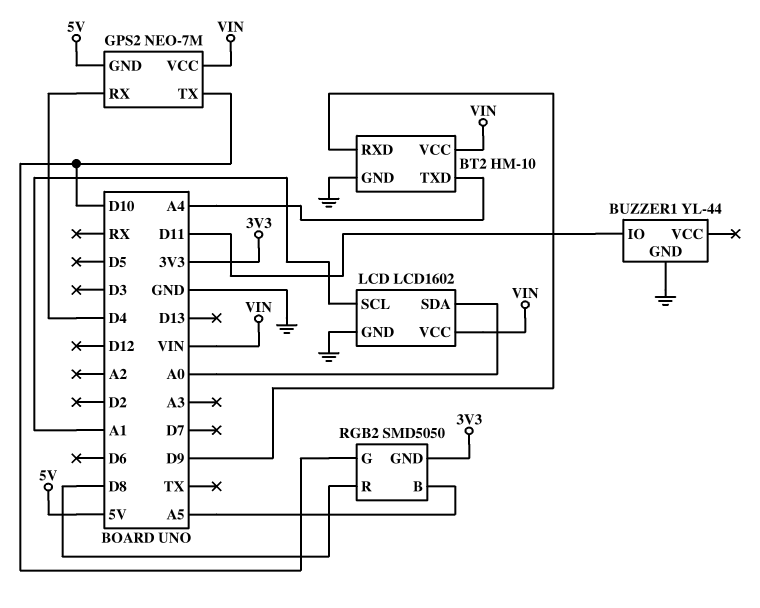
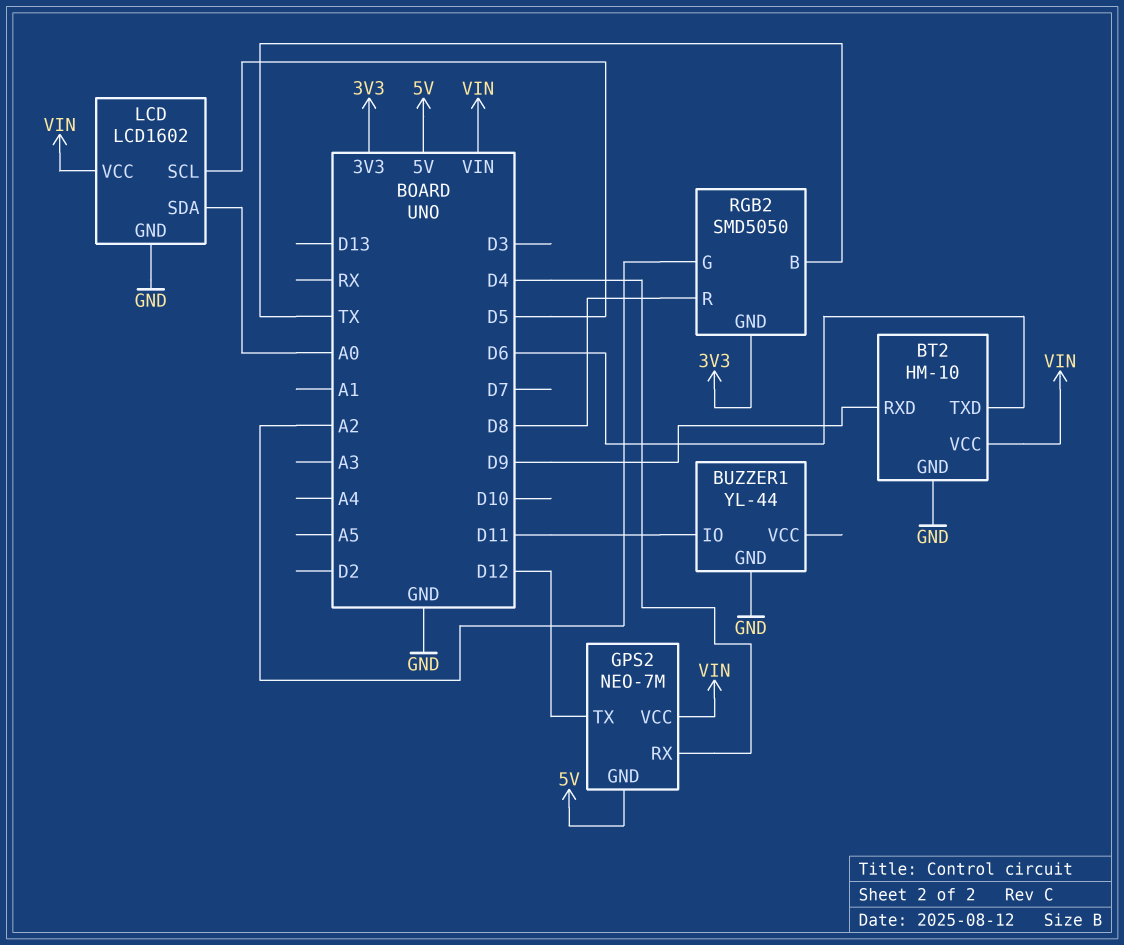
BT2 pin TXD: A4 -> D6
GPS2 pin TX: D10 -> D12
LCD pin SCL: A1 -> D5
RGB2 pin B: A5 -> TX
RGB2 pin G: D10 -> A2

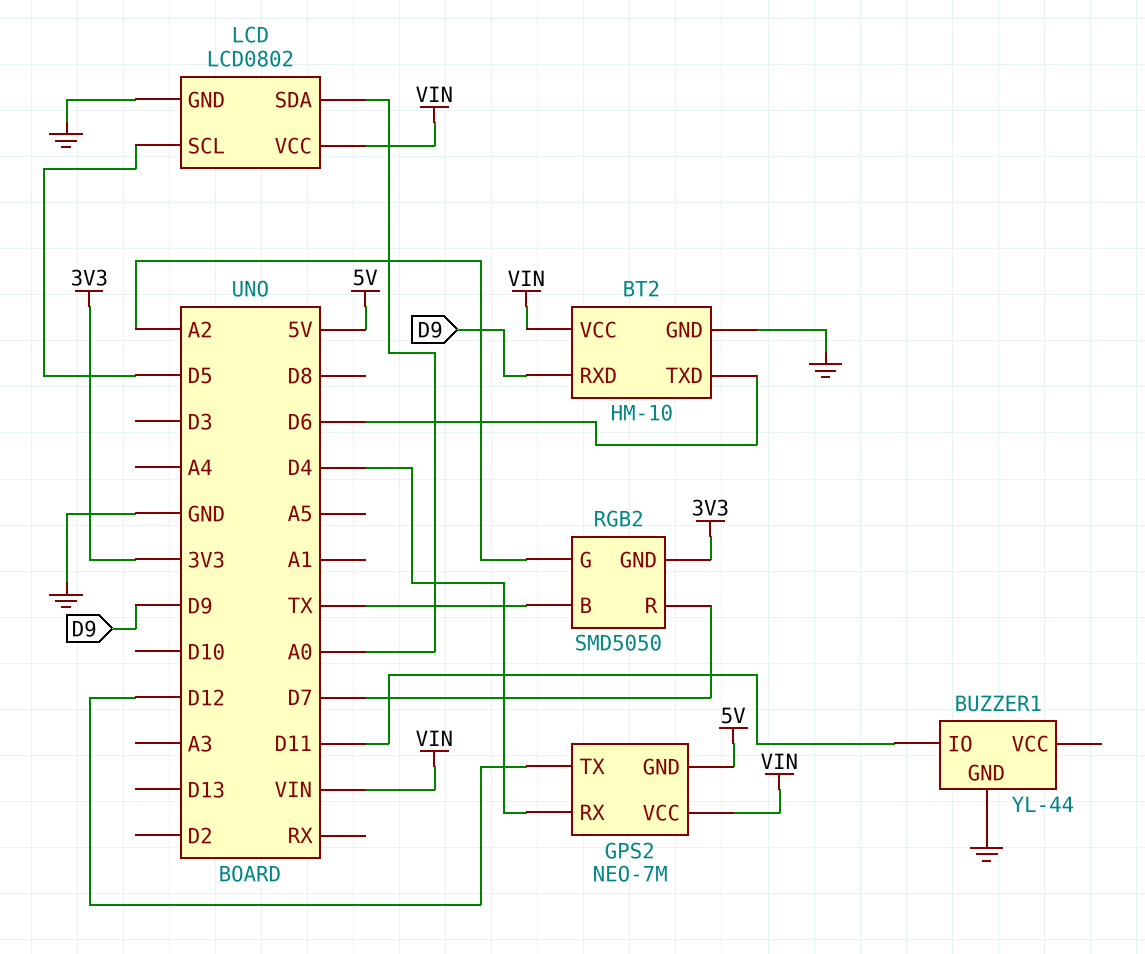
LCD: LCD1602 -> LCD0802
RGB2 pin R: D8 -> D7

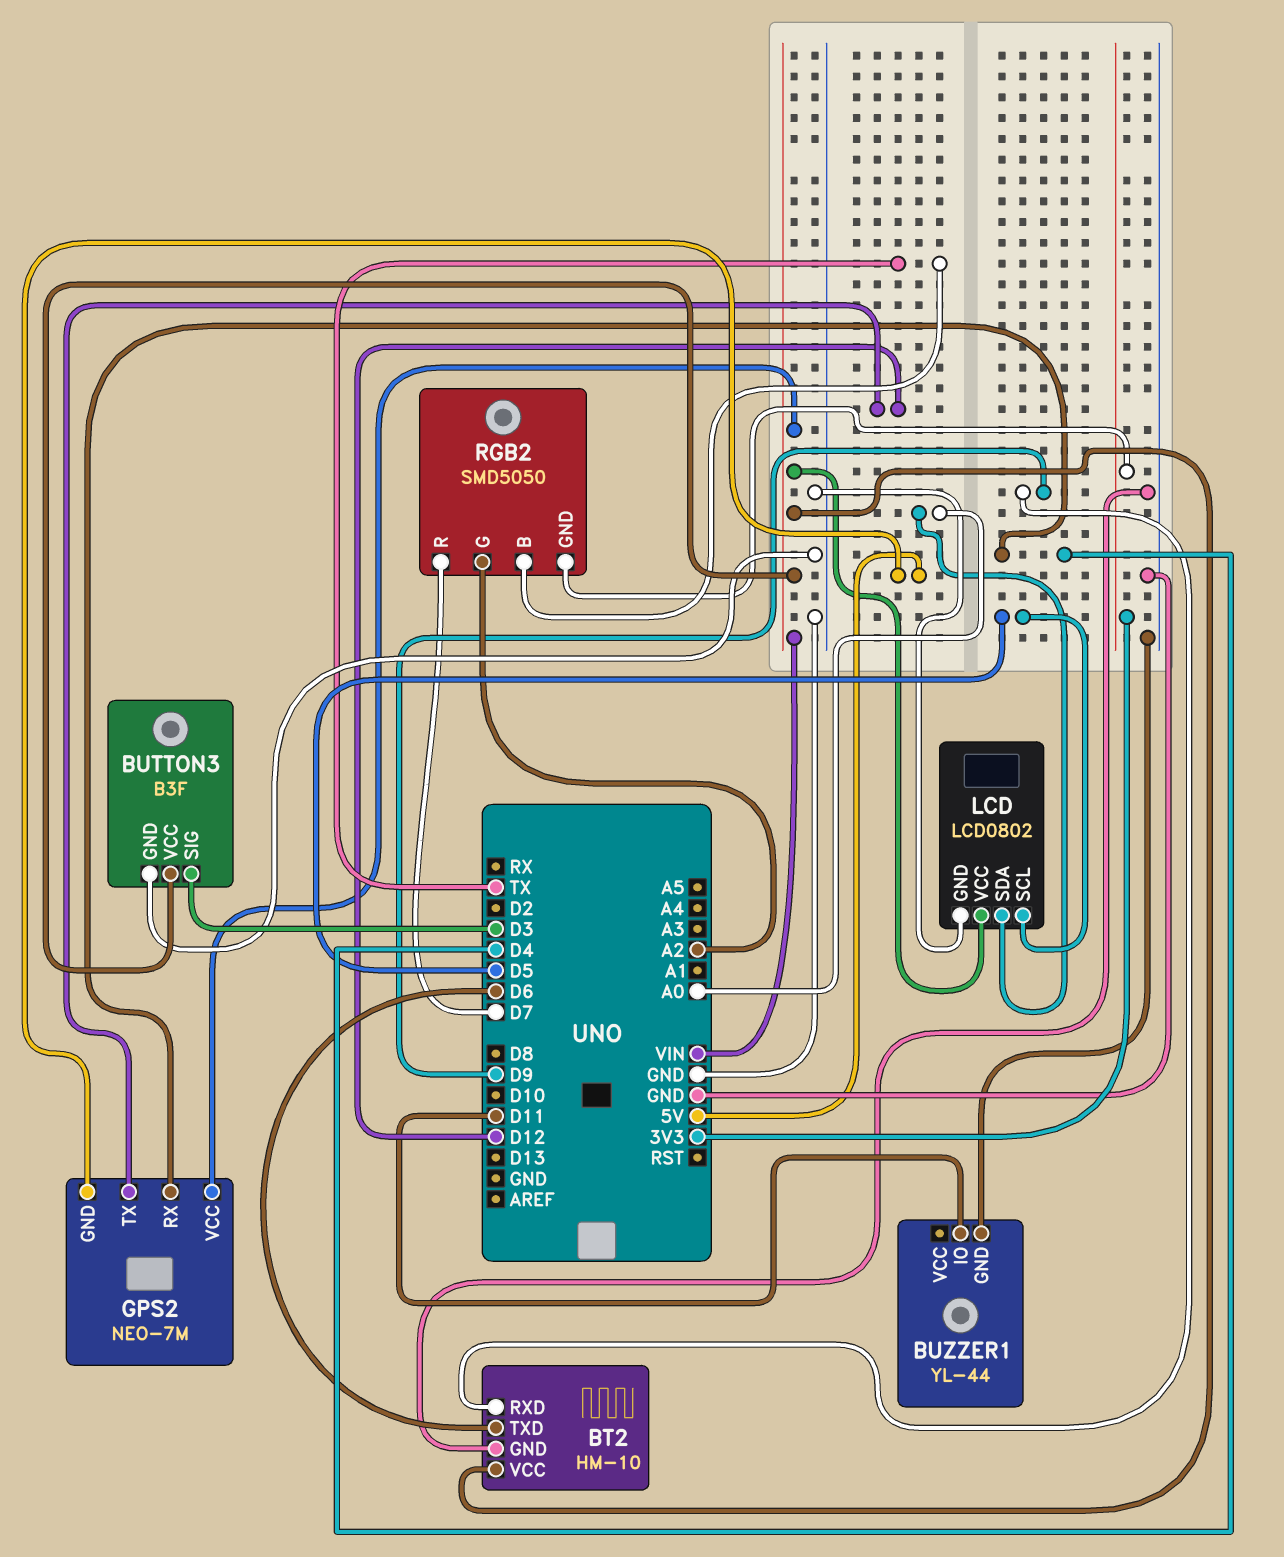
BUTTON3: none -> B3F
BUTTON3 pin GND: none -> GND
BUTTON3 pin SIG: none -> D3
BUTTON3 pin VCC: none -> VIN

